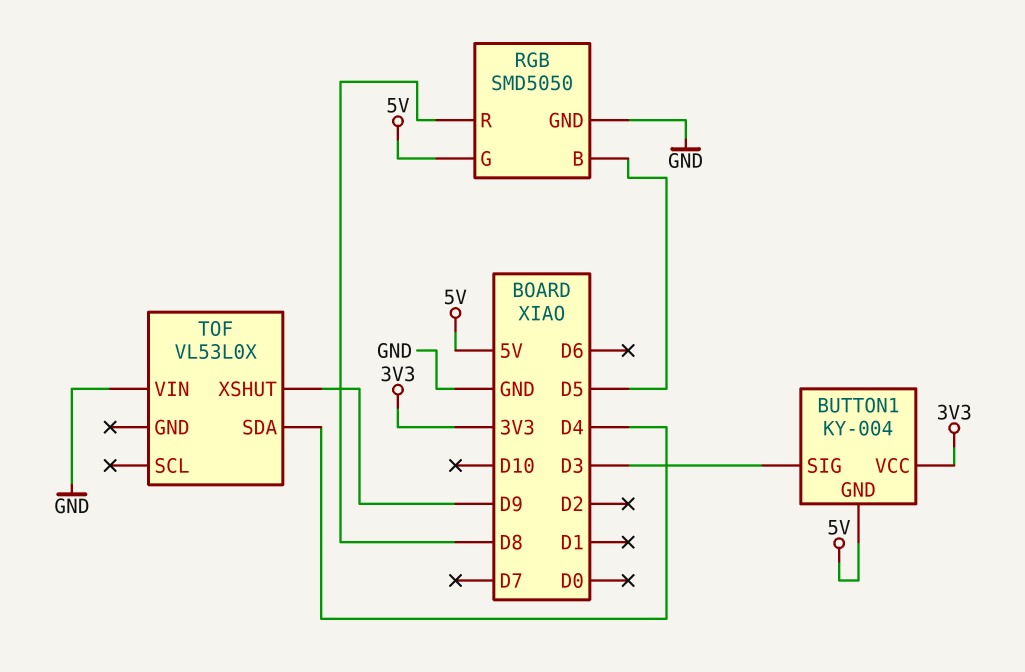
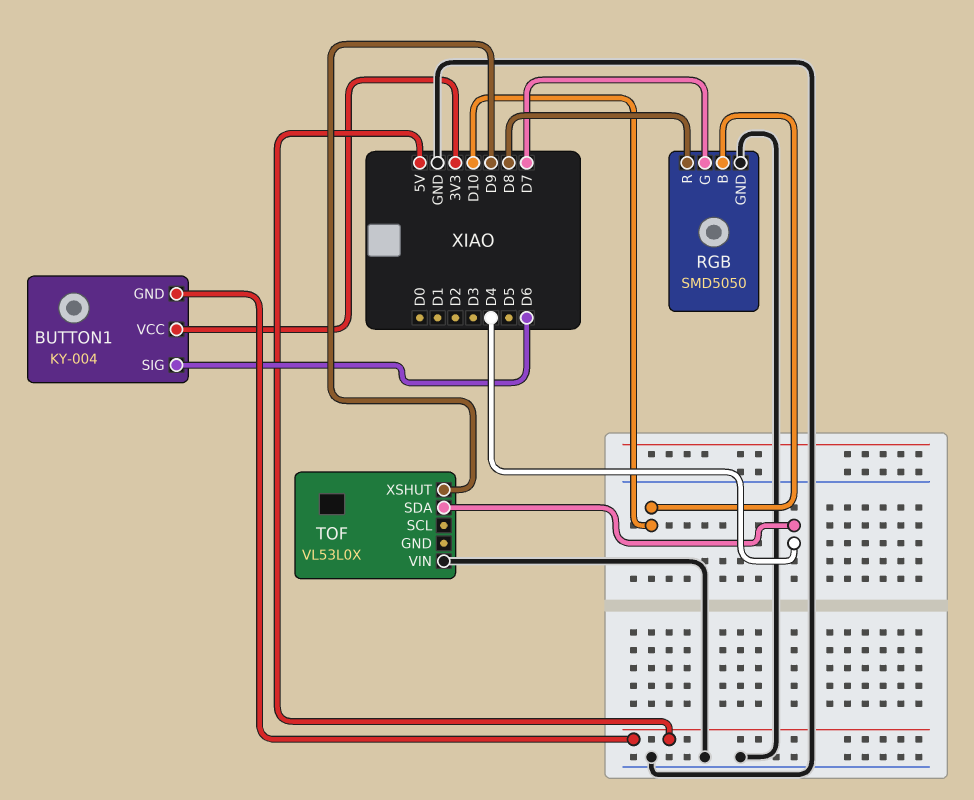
BUTTON1 pin SIG: D3 -> D6
RGB pin B: D5 -> D10
RGB pin G: 5V -> D7

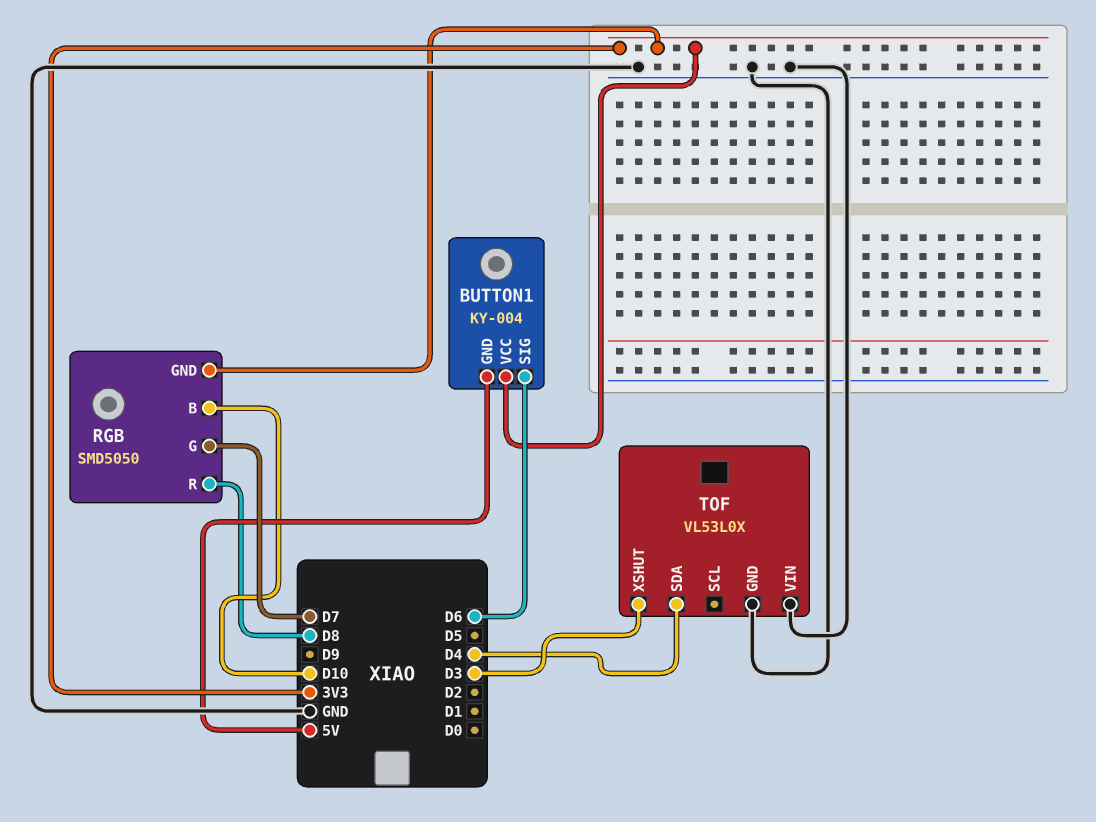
RGB pin GND: GND -> 3V3
TOF pin GND: none -> GND
TOF pin XSHUT: D9 -> D3

